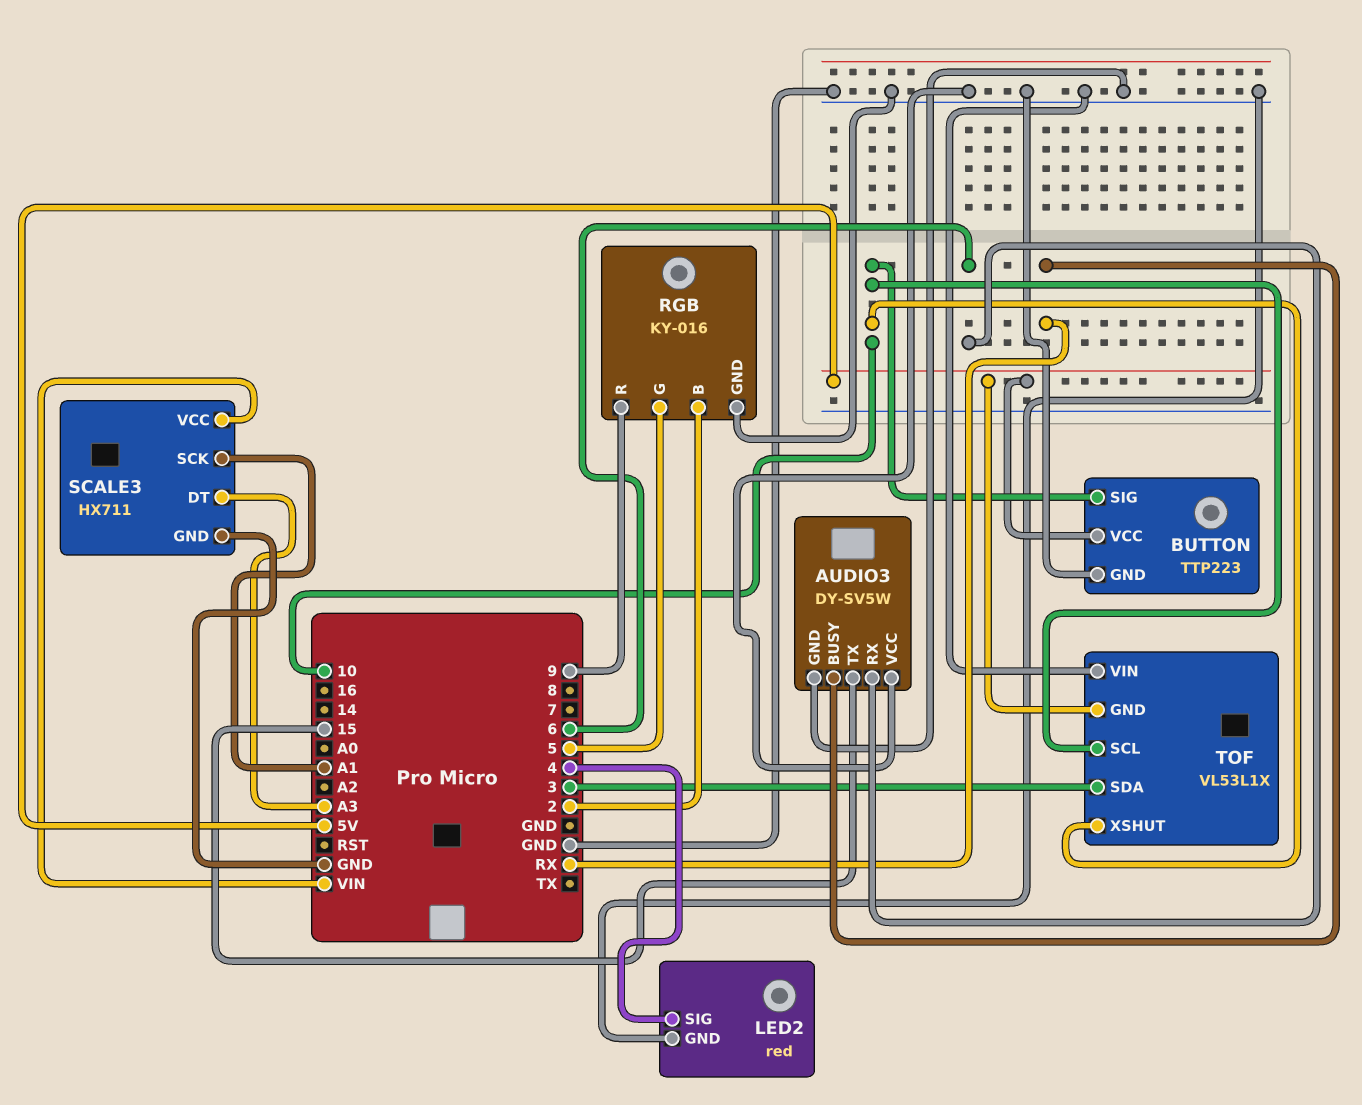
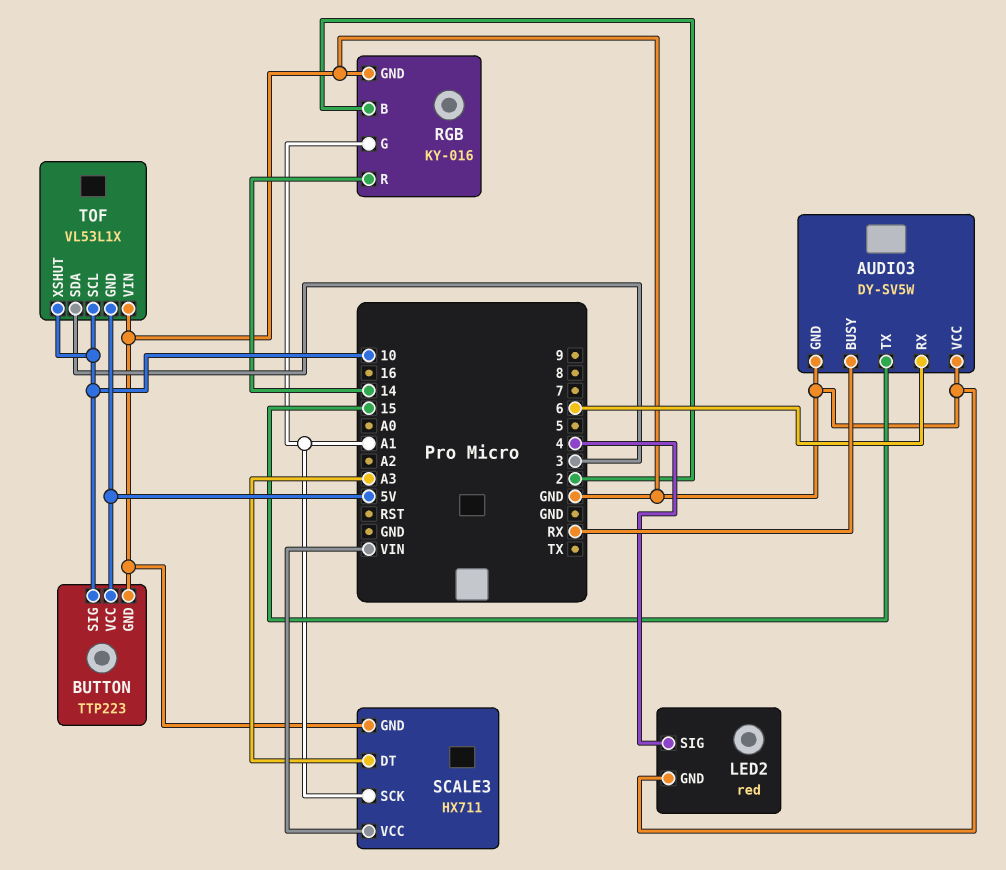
RGB pin G: 5 -> A1
RGB pin R: 9 -> 14

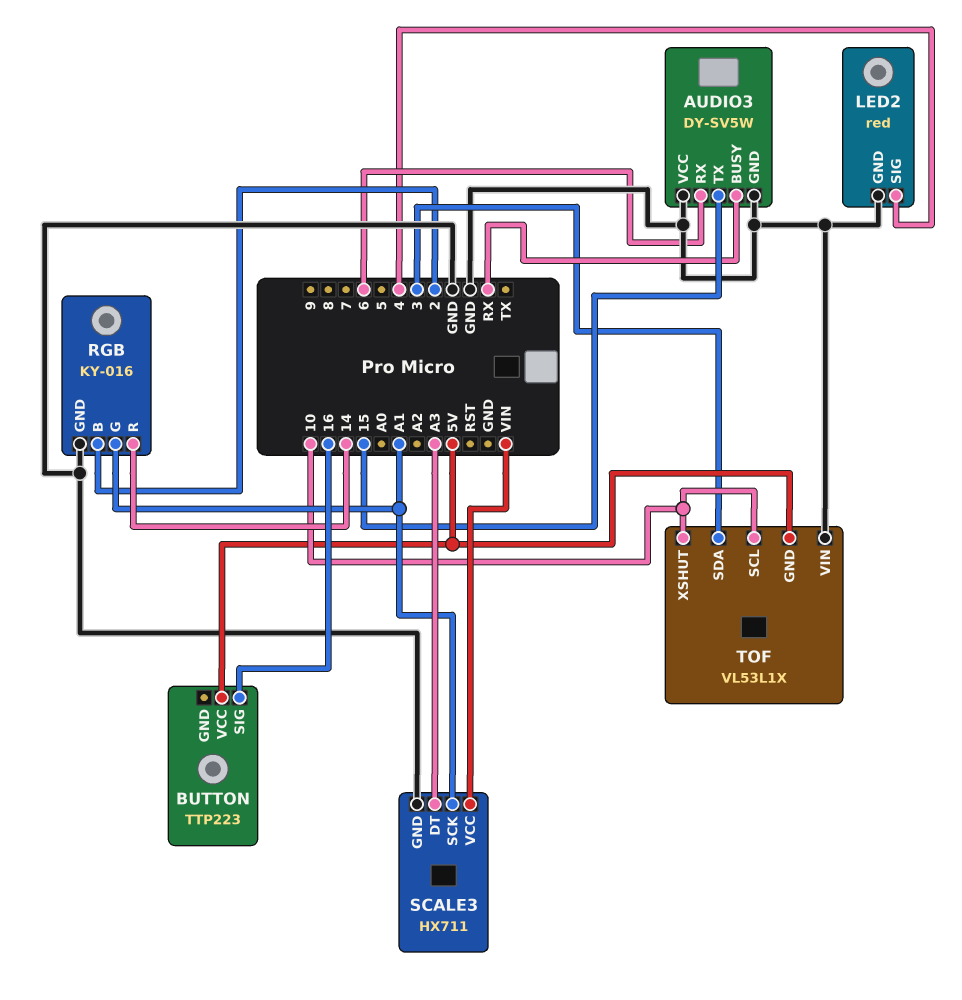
BUTTON pin GND: GND -> none
BUTTON pin SIG: 10 -> 16

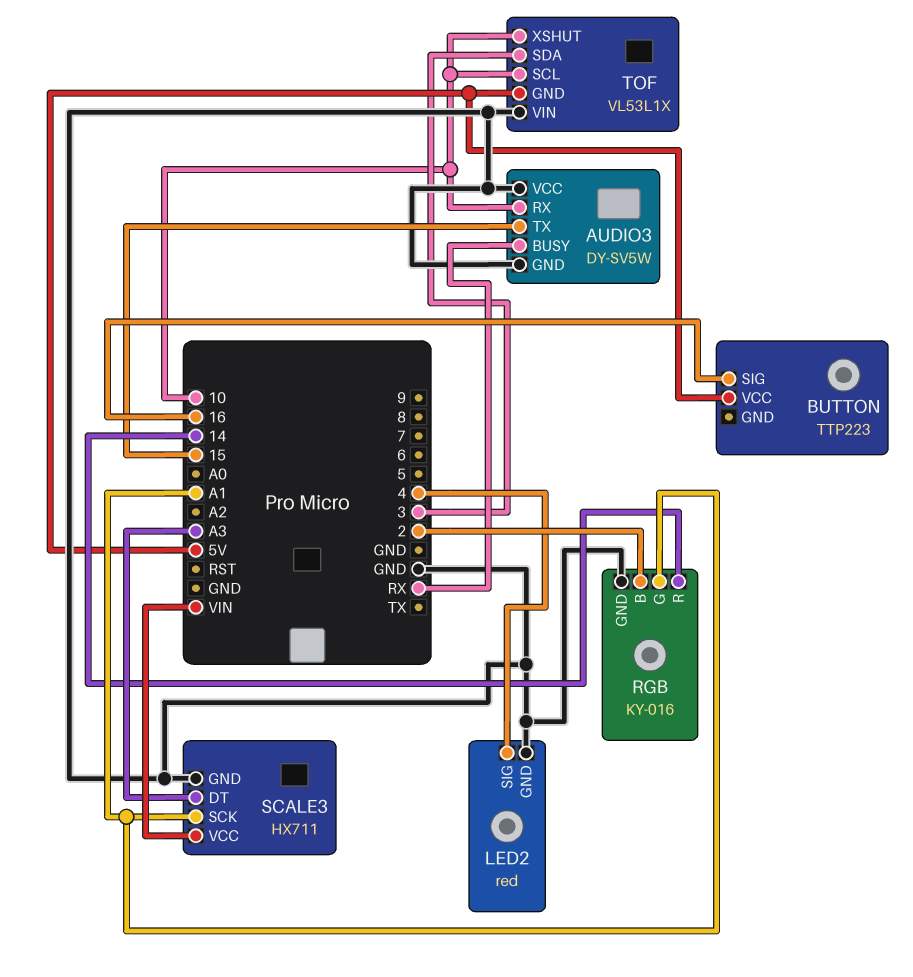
AUDIO3 pin RX: 6 -> 10

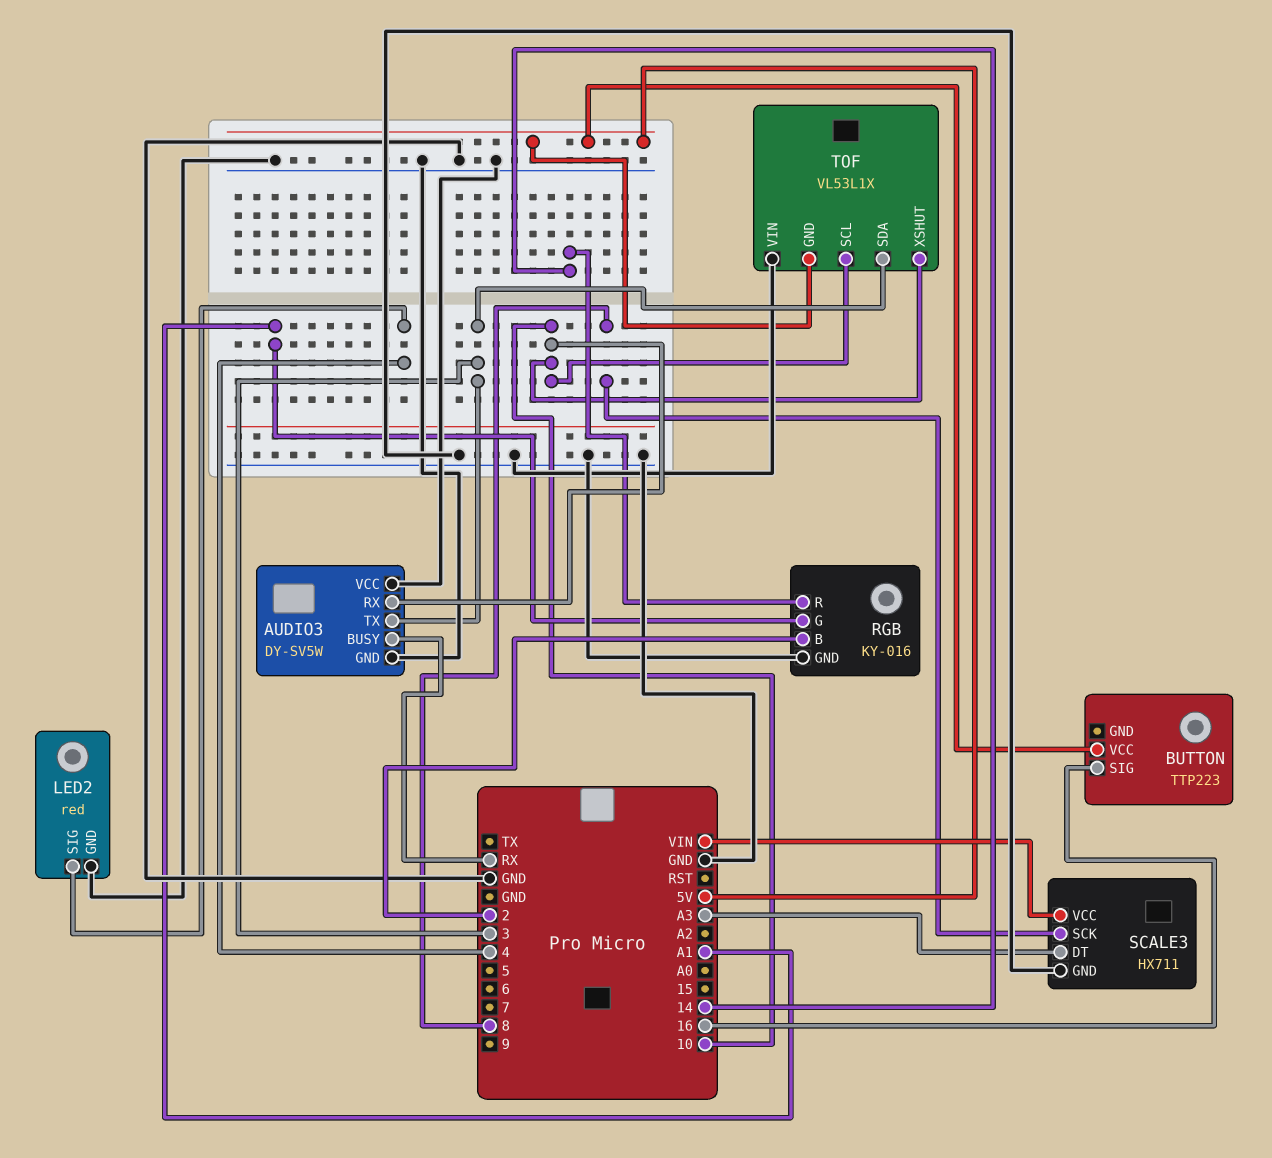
AUDIO3 pin TX: 15 -> 3
SCALE3 pin SCK: A1 -> 8

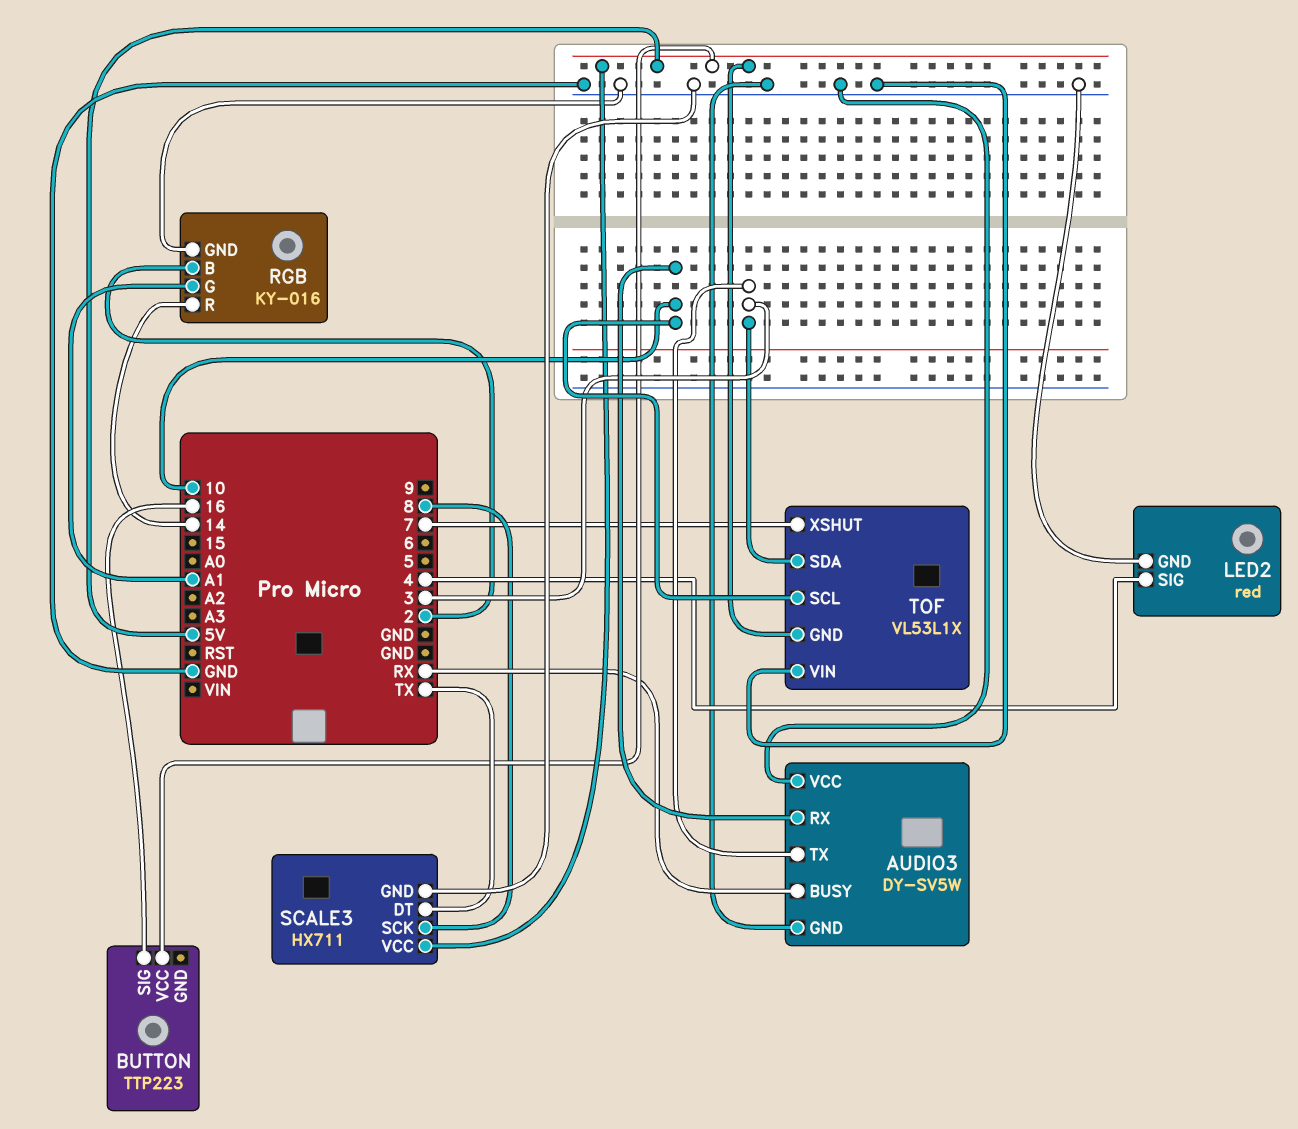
SCALE3 pin DT: A3 -> TX
SCALE3 pin VCC: VIN -> 5V
TOF pin XSHUT: 10 -> 7

